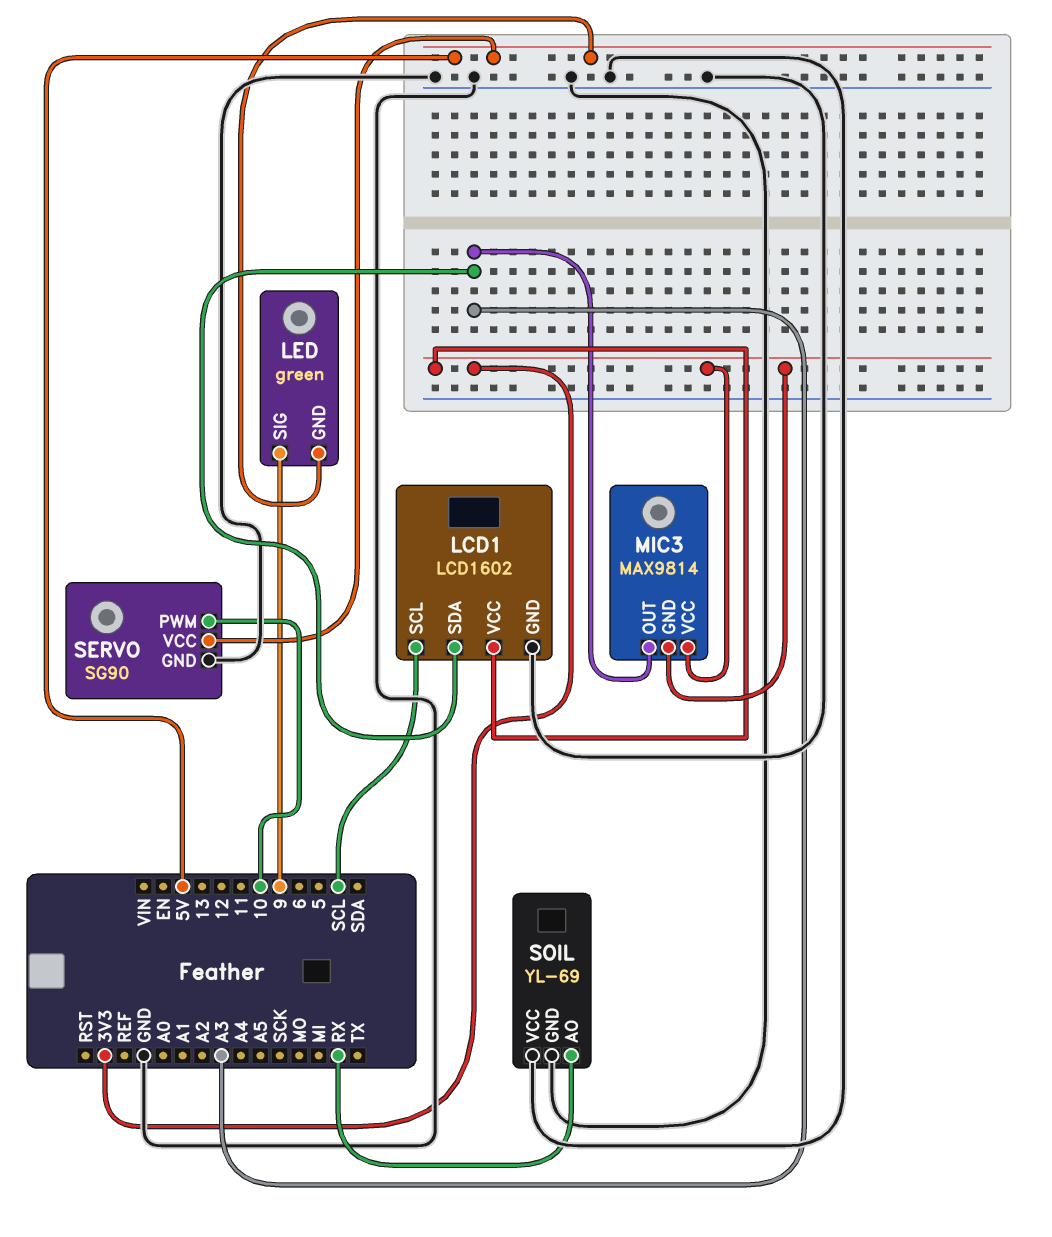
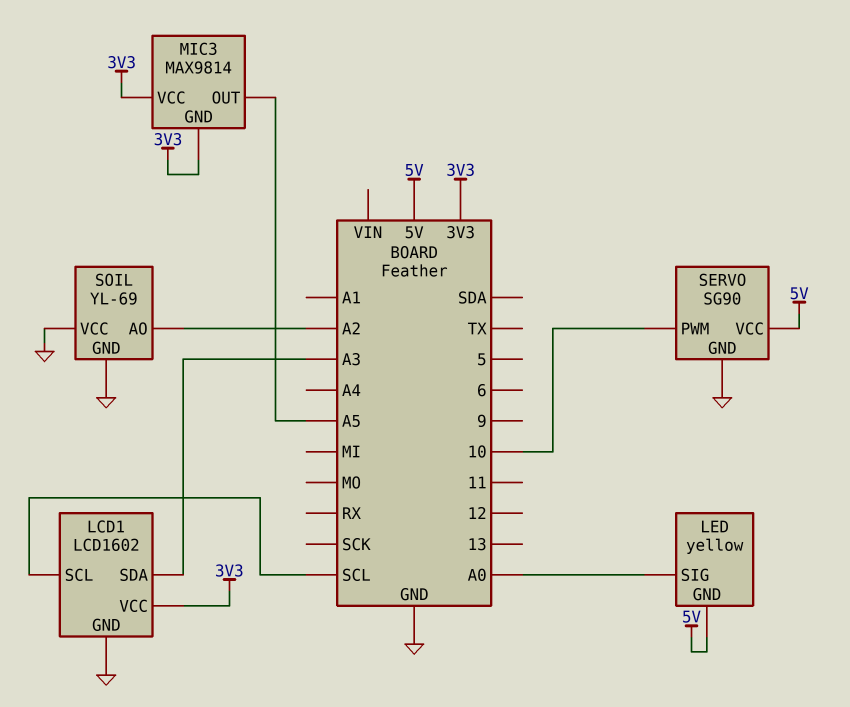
LED: green -> yellow
LED pin SIG: 9 -> A0
MIC3 pin OUT: A3 -> A5
SOIL pin AO: RX -> A2

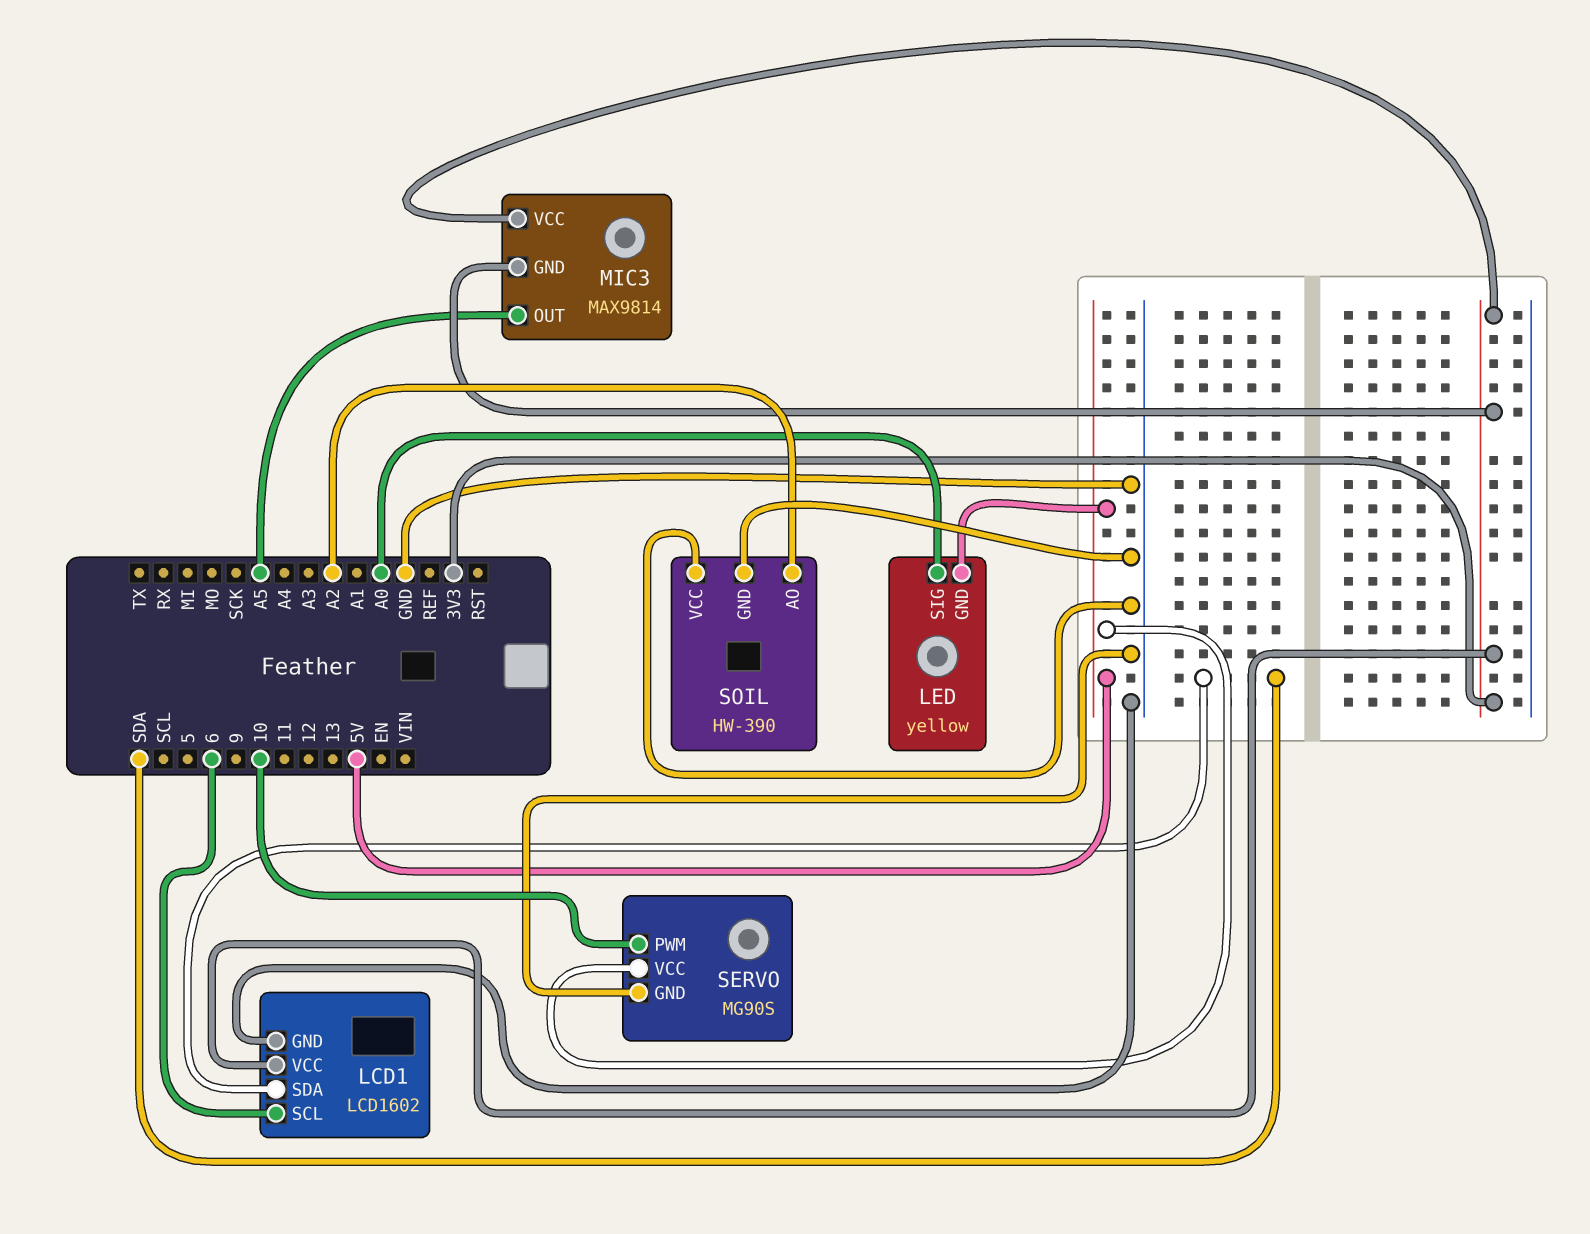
LCD1 pin SCL: SCL -> 6
LCD1 pin SDA: A3 -> SDA
SERVO: SG90 -> MG90S
SOIL: YL-69 -> HW-390

